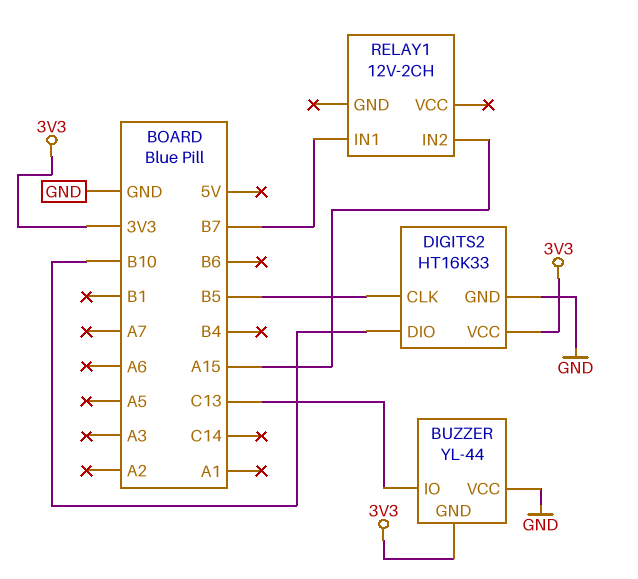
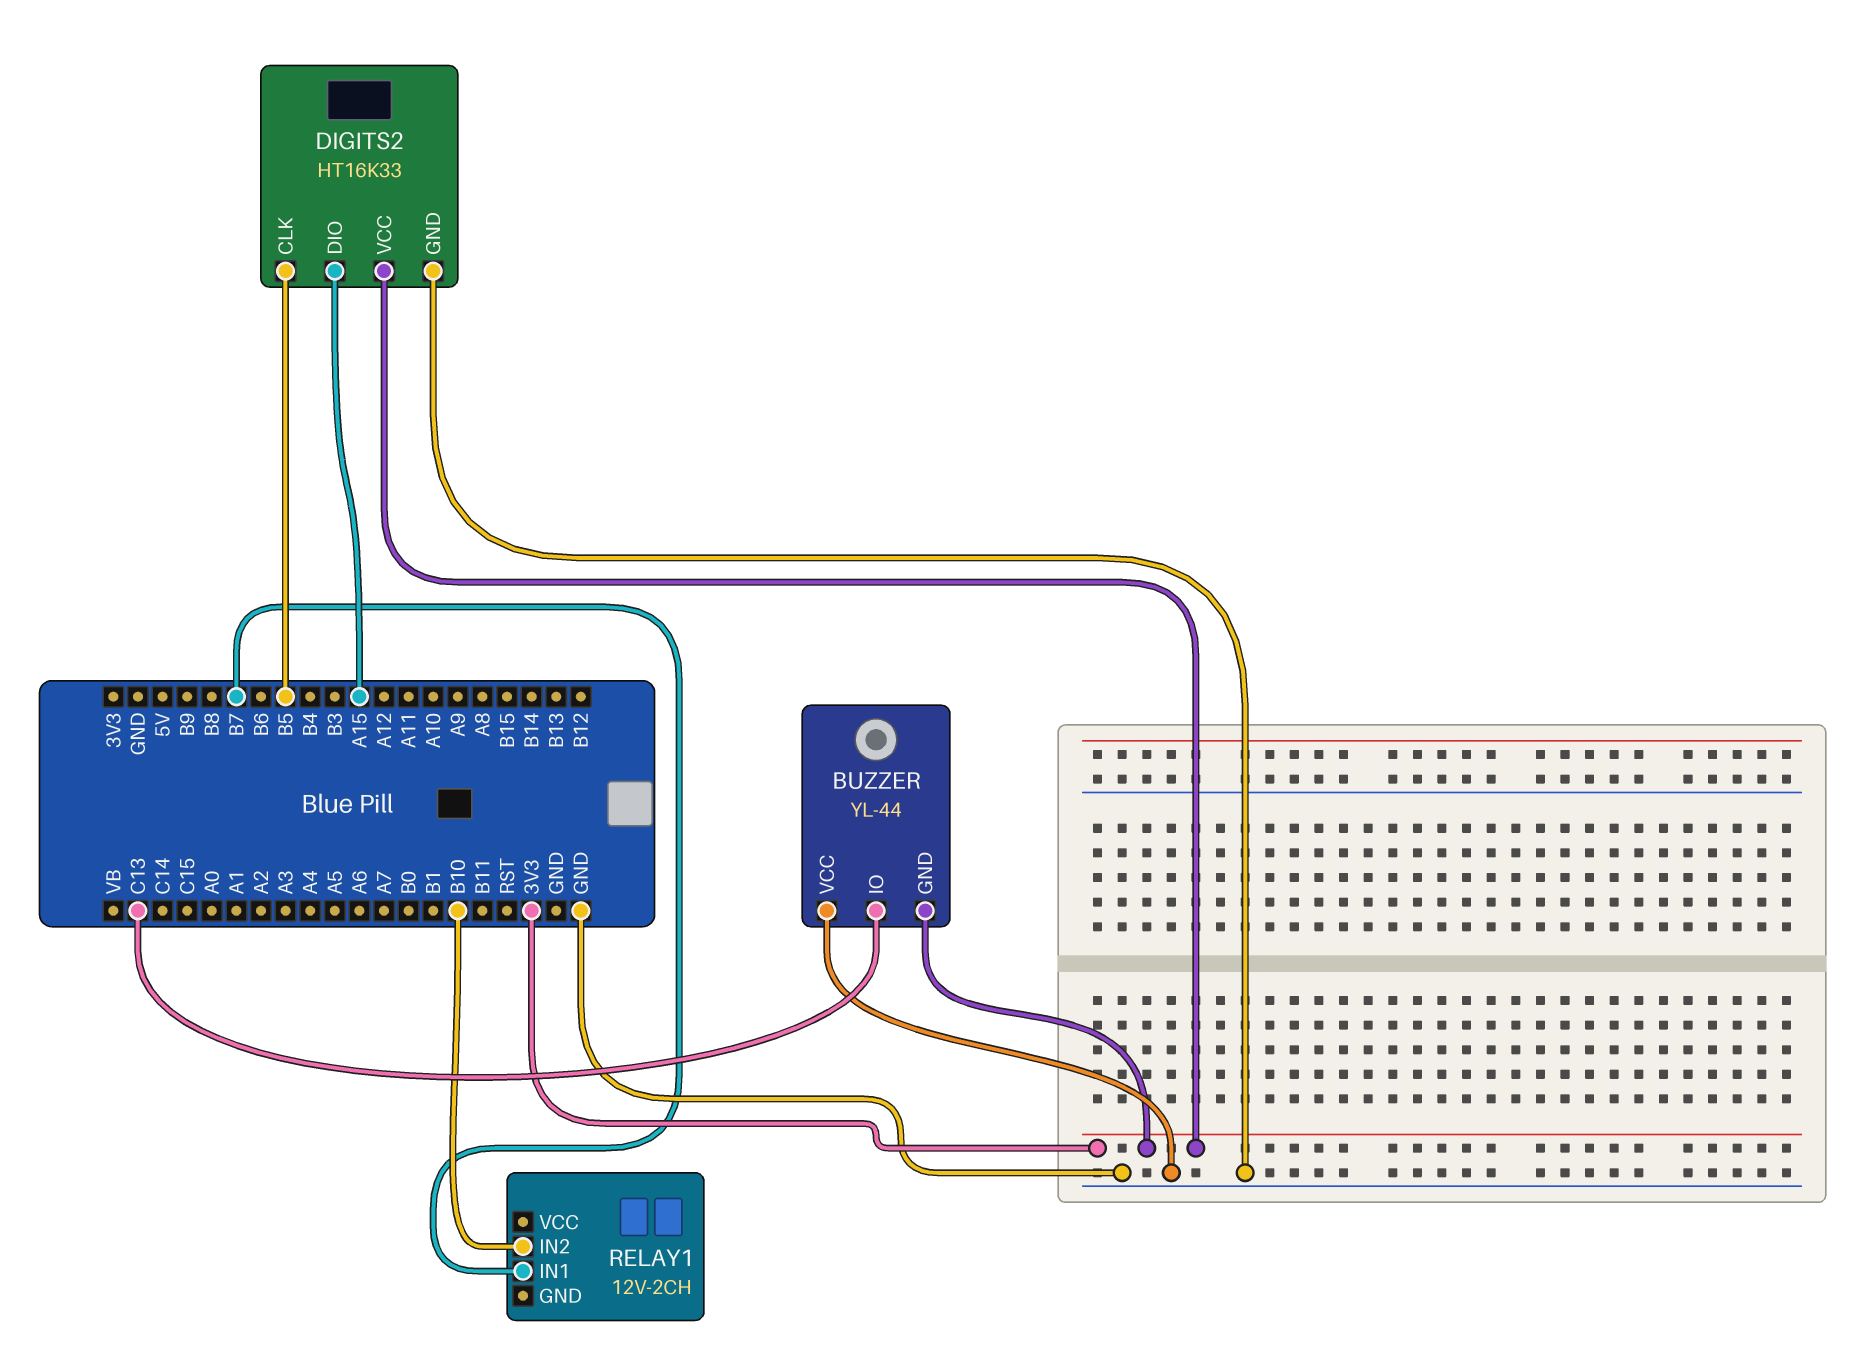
DIGITS2 pin DIO: B10 -> A15
RELAY1 pin IN2: A15 -> B10

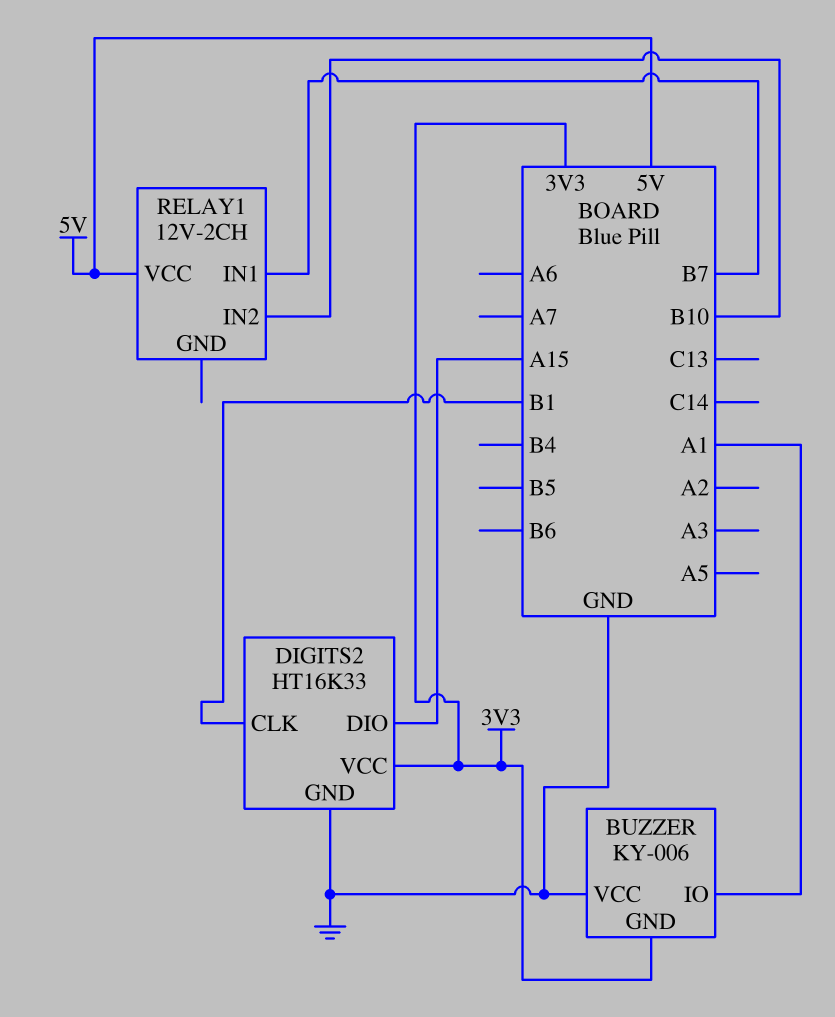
BUZZER: YL-44 -> KY-006
BUZZER pin IO: C13 -> A1
DIGITS2 pin CLK: B5 -> B1
RELAY1 pin VCC: none -> 5V

